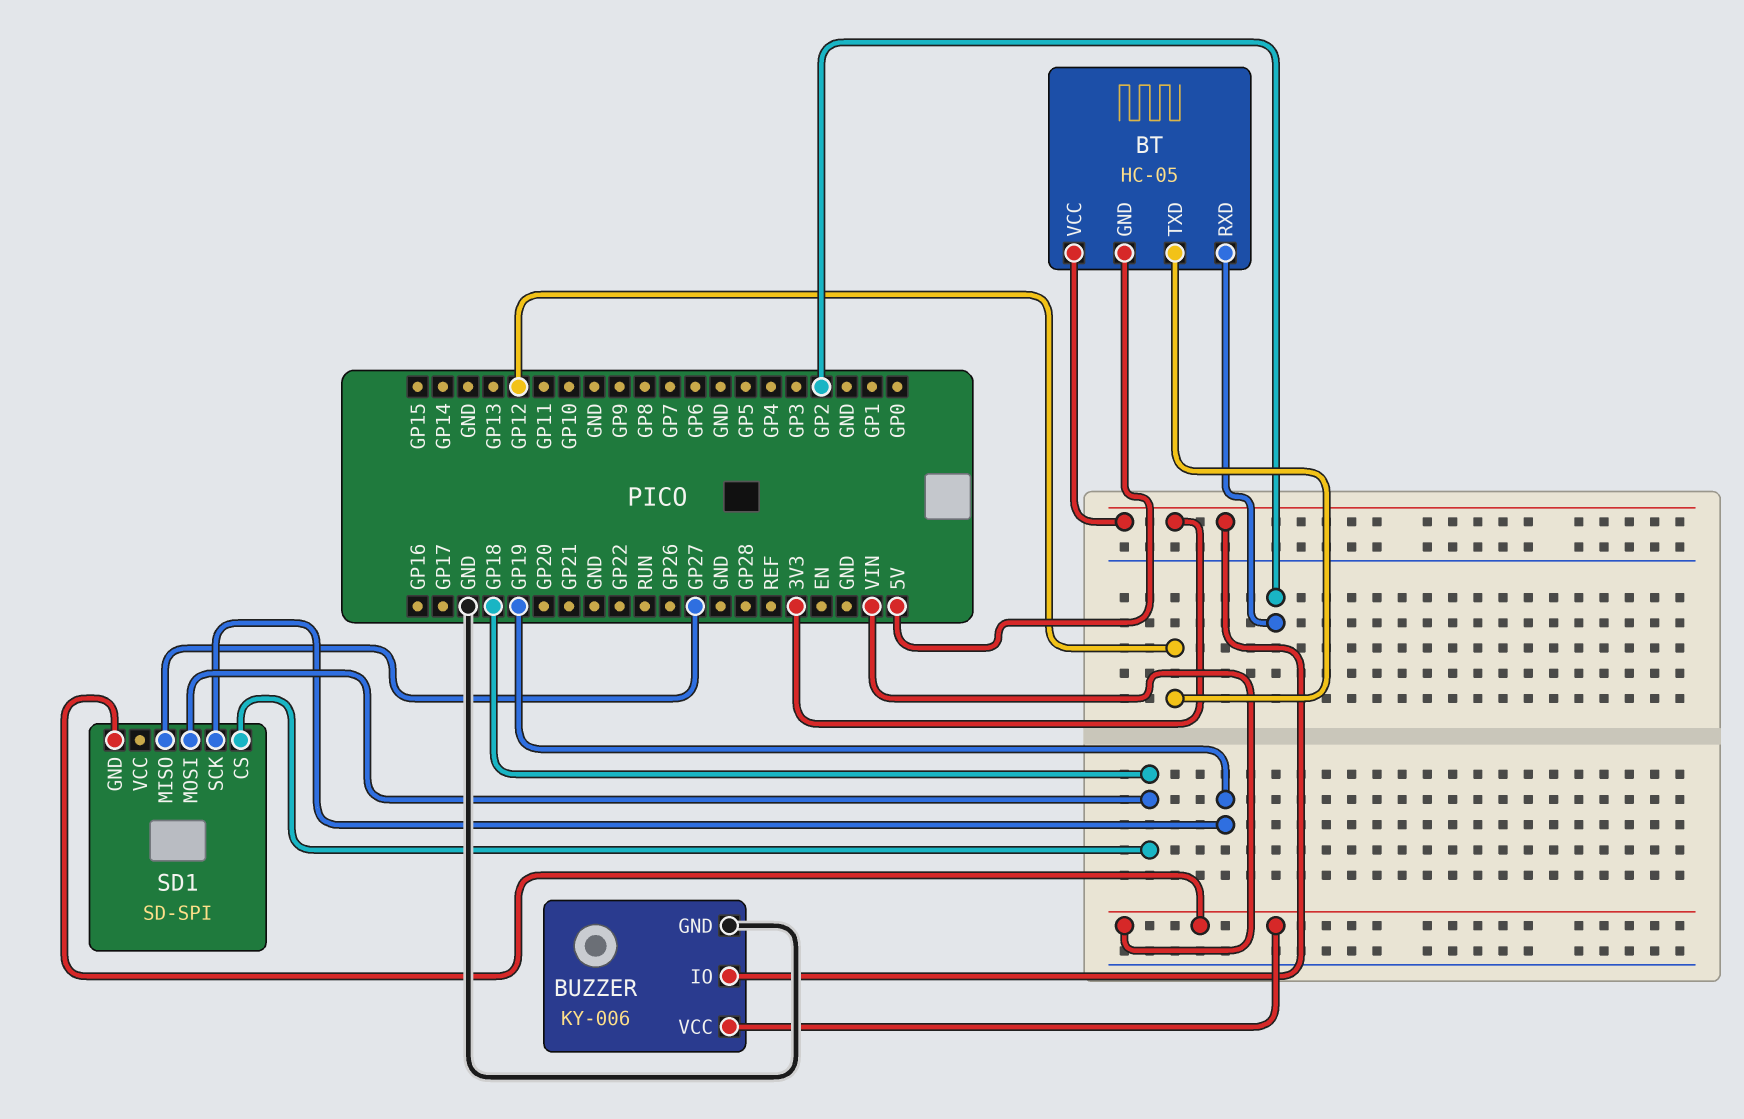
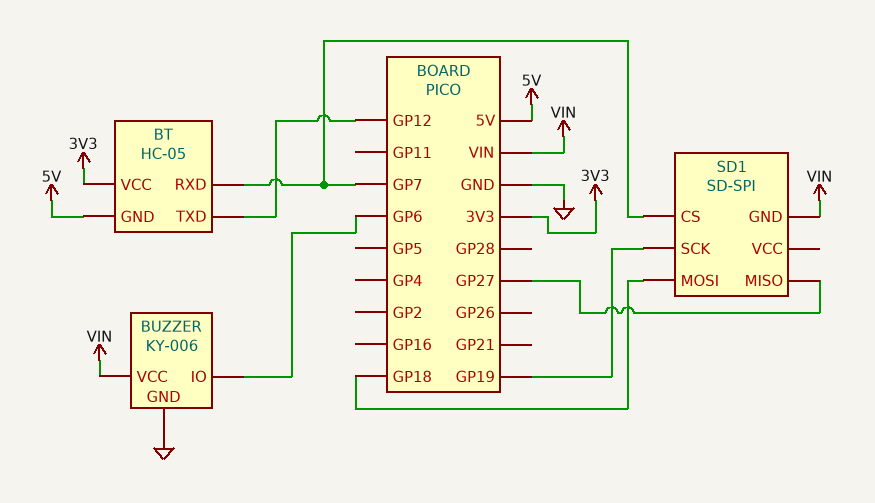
BT pin RXD: GP2 -> GP7
BUZZER pin IO: 3V3 -> GP6
SD1 pin CS: GP18 -> GP7

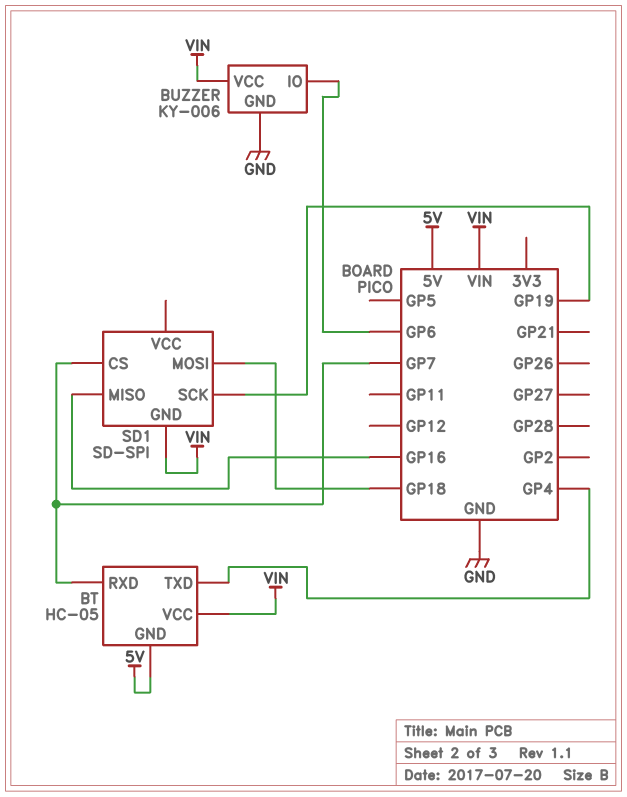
BT pin TXD: GP12 -> GP4
BT pin VCC: 3V3 -> VIN
SD1 pin MISO: GP27 -> GP16

